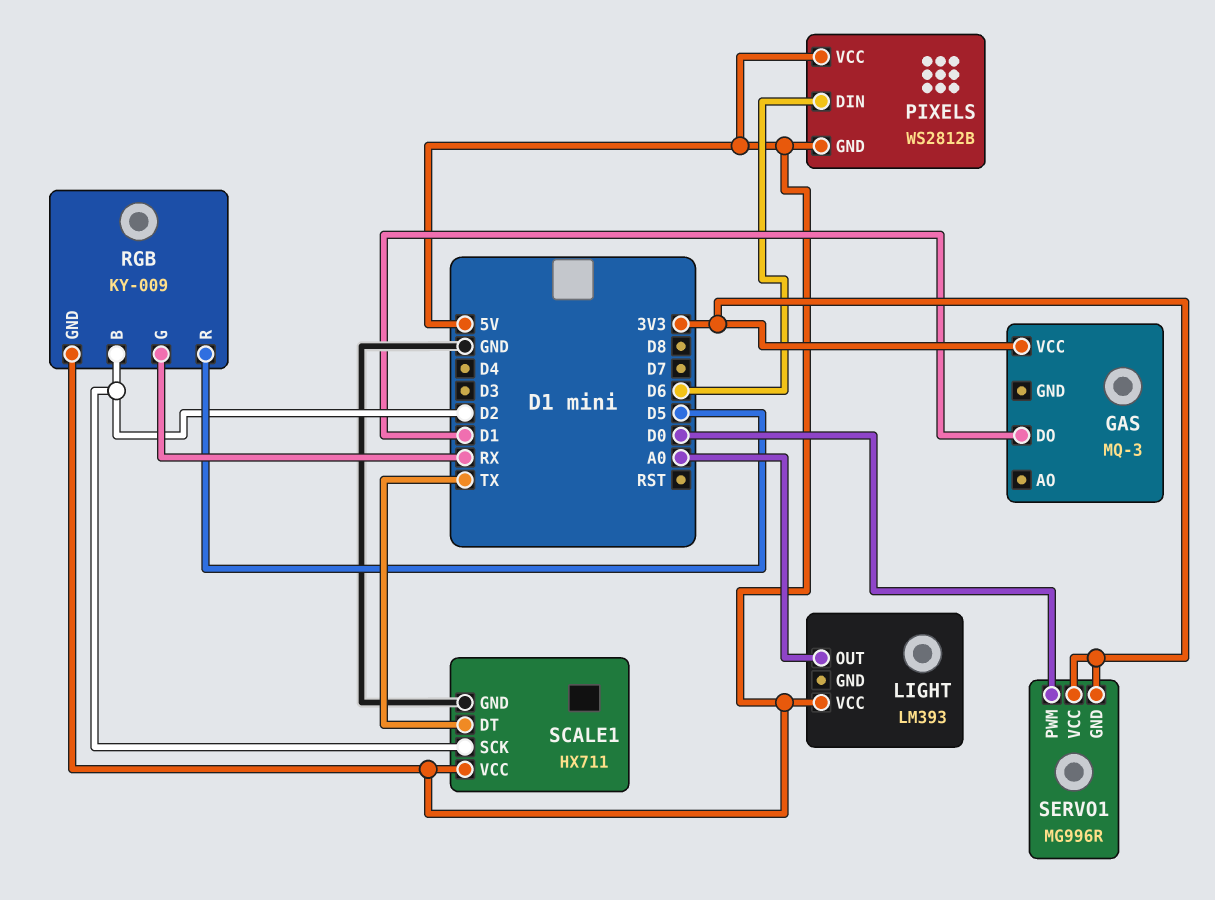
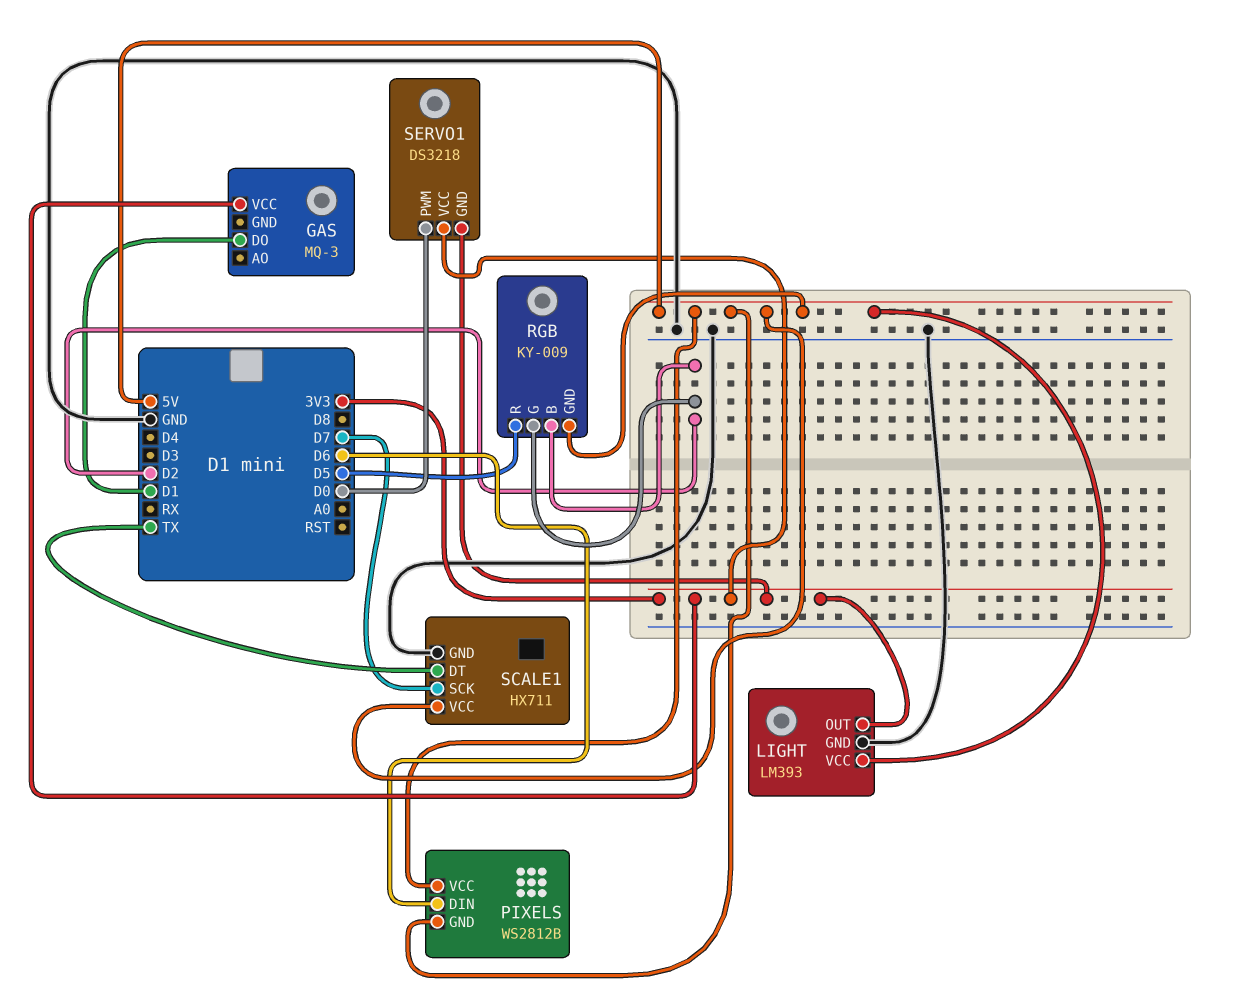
LIGHT pin GND: none -> GND
LIGHT pin OUT: A0 -> 3V3
RGB pin G: RX -> D2
SCALE1 pin SCK: D2 -> D7
SERVO1: MG996R -> DS3218

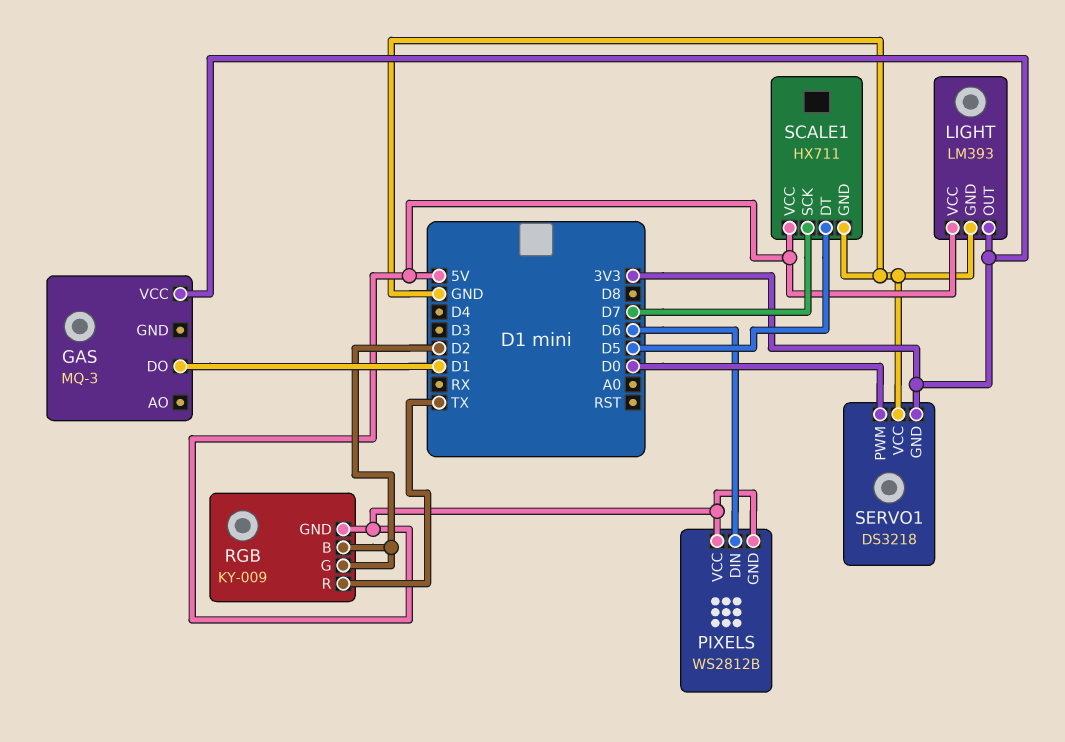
RGB pin R: D5 -> TX
SCALE1 pin DT: TX -> D5
SERVO1 pin VCC: 3V3 -> GND

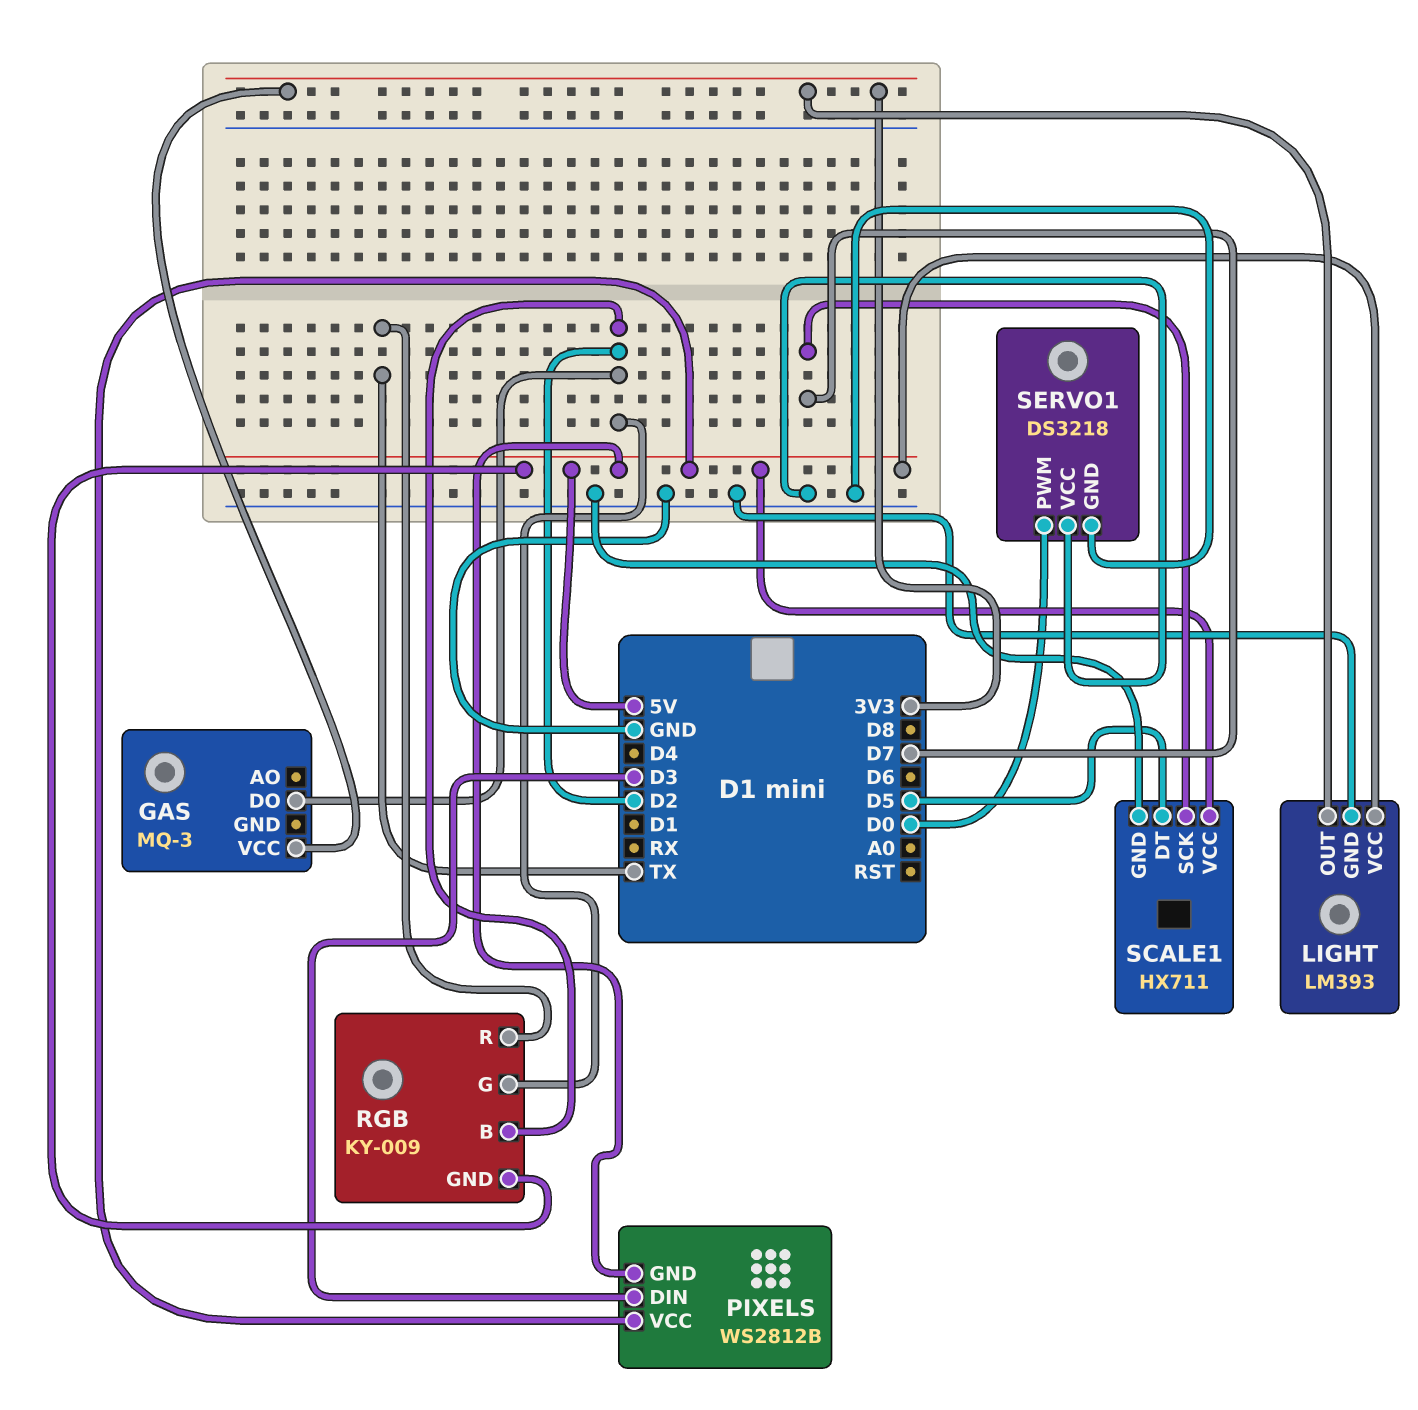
GAS pin DO: D1 -> D2
PIXELS pin DIN: D6 -> D3
SERVO1 pin GND: 3V3 -> GND

